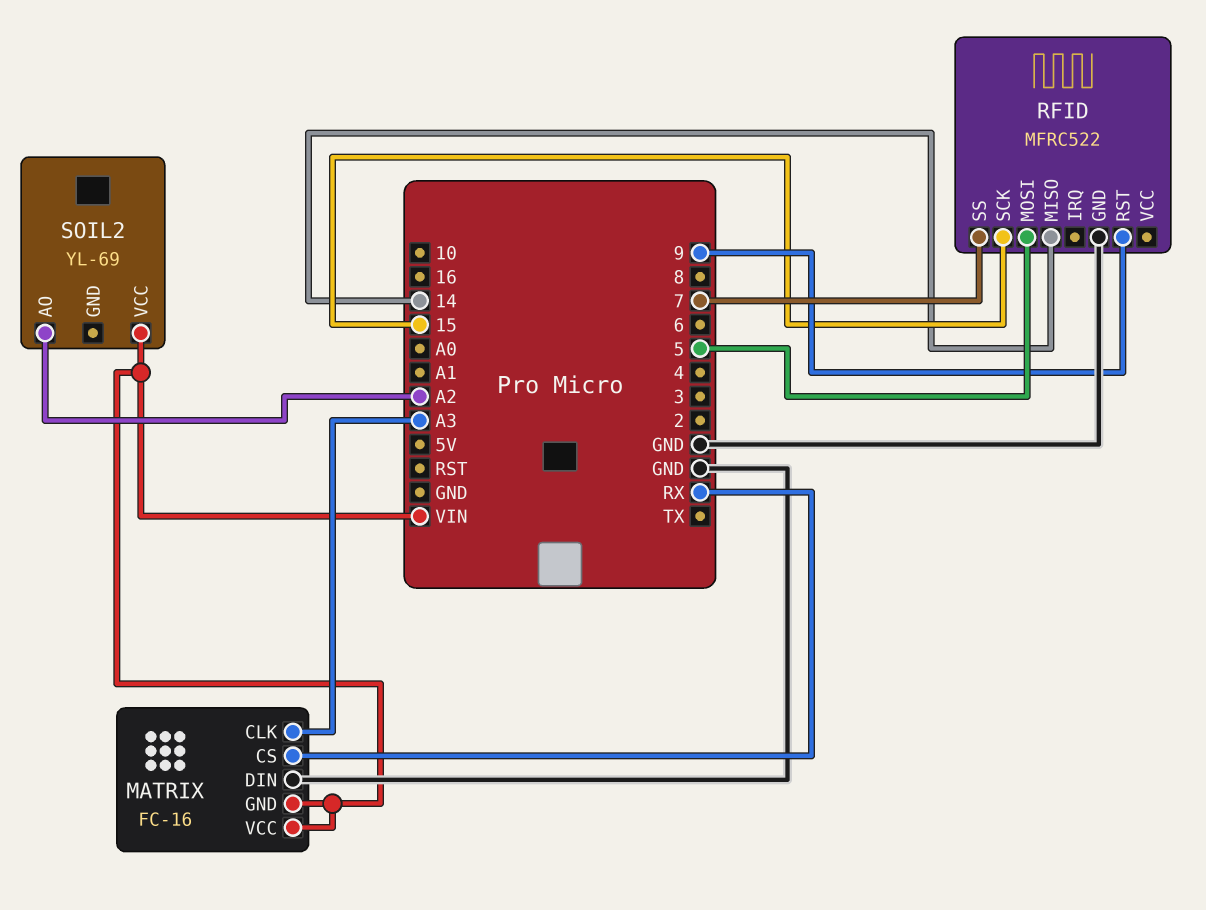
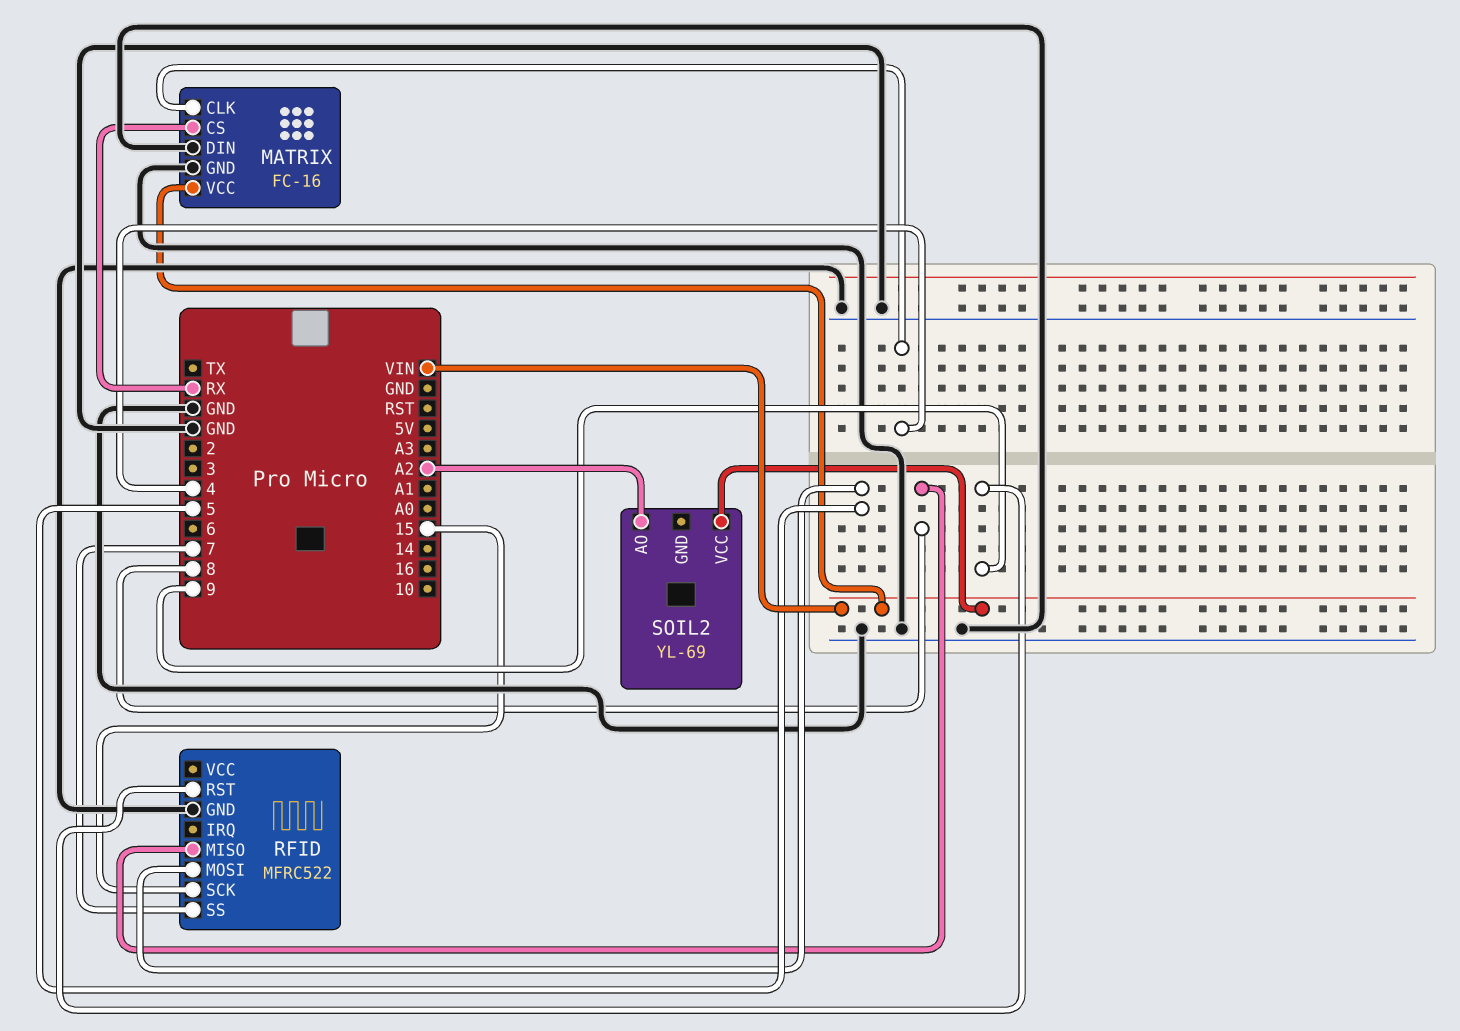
MATRIX pin CLK: A3 -> 4
MATRIX pin GND: VIN -> GND
RFID pin MISO: 14 -> 8

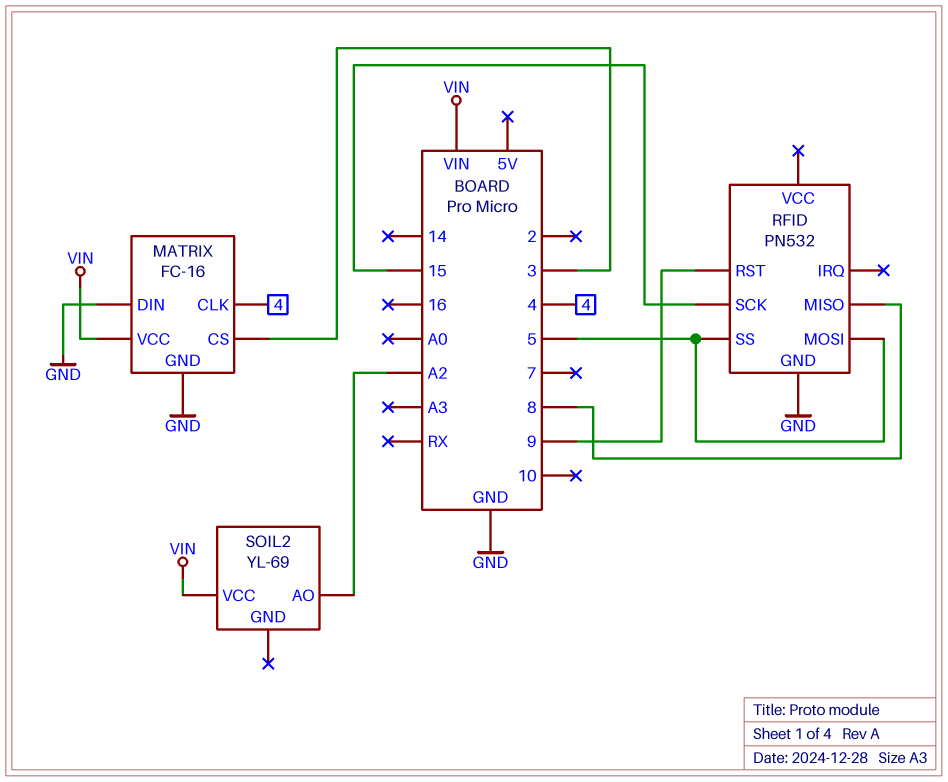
MATRIX pin CS: RX -> 3
RFID: MFRC522 -> PN532
RFID pin SS: 7 -> 5

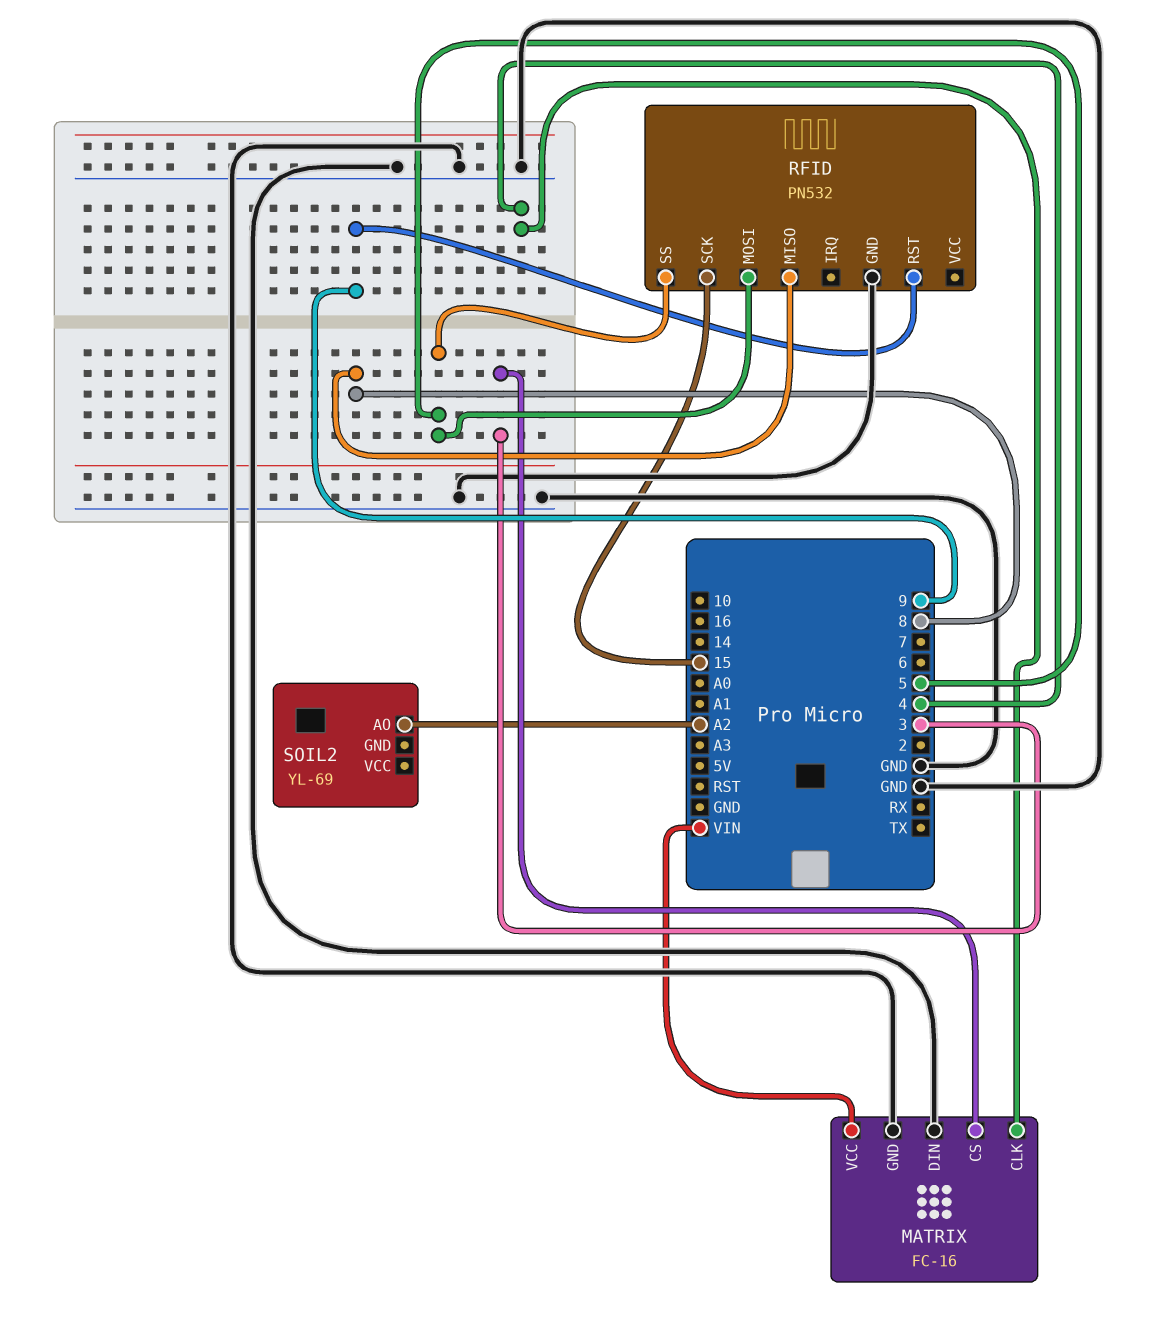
SOIL2 pin VCC: VIN -> none

